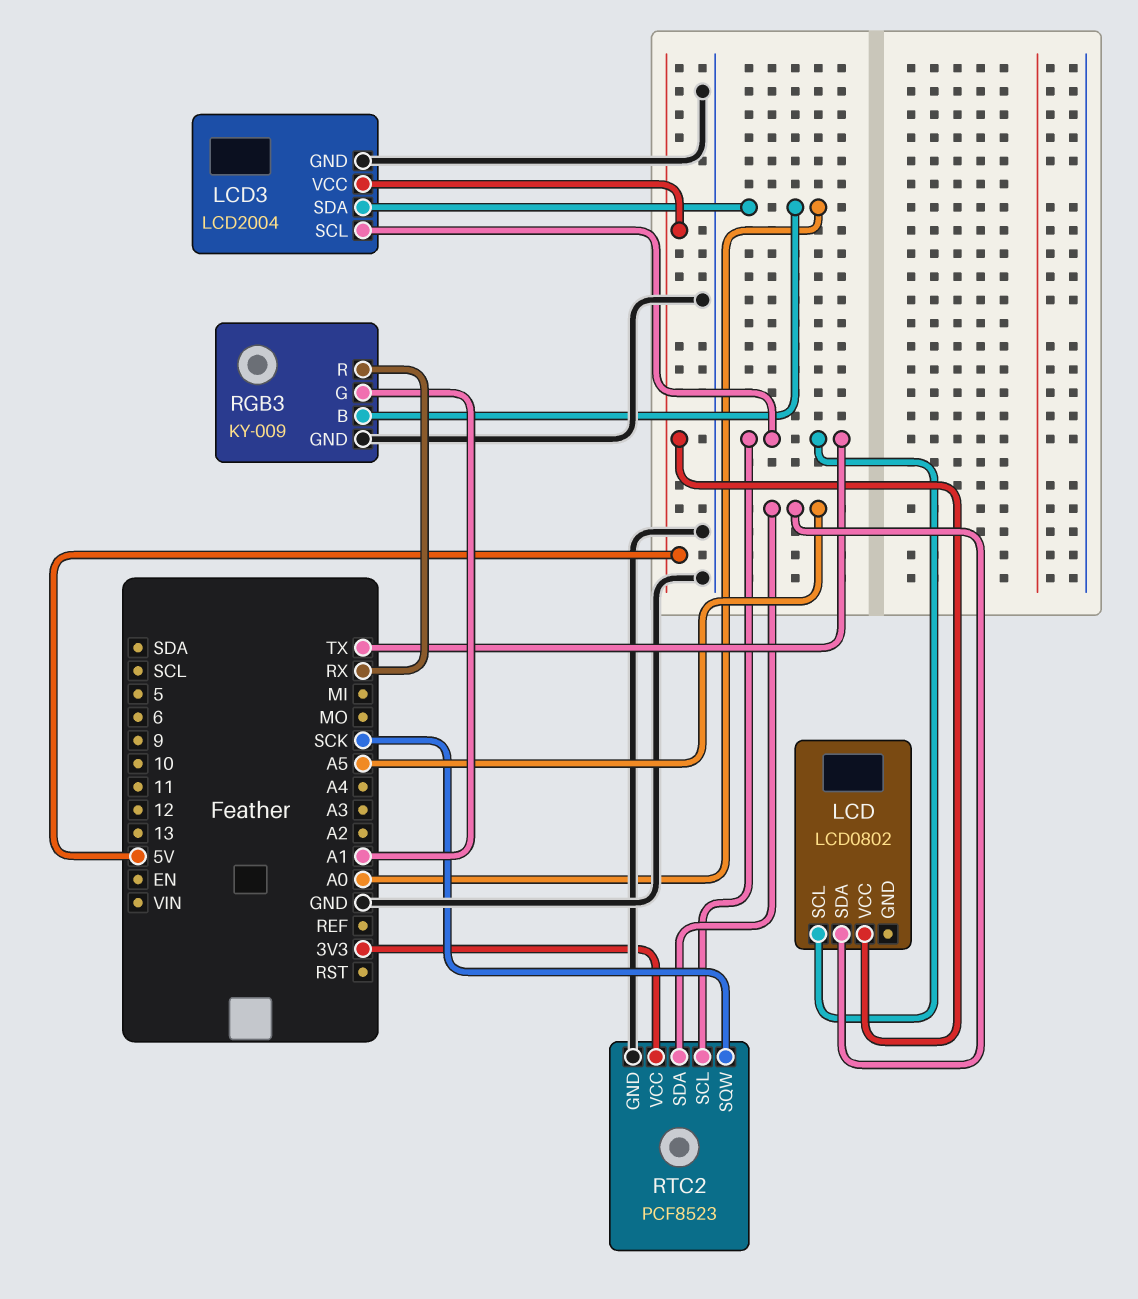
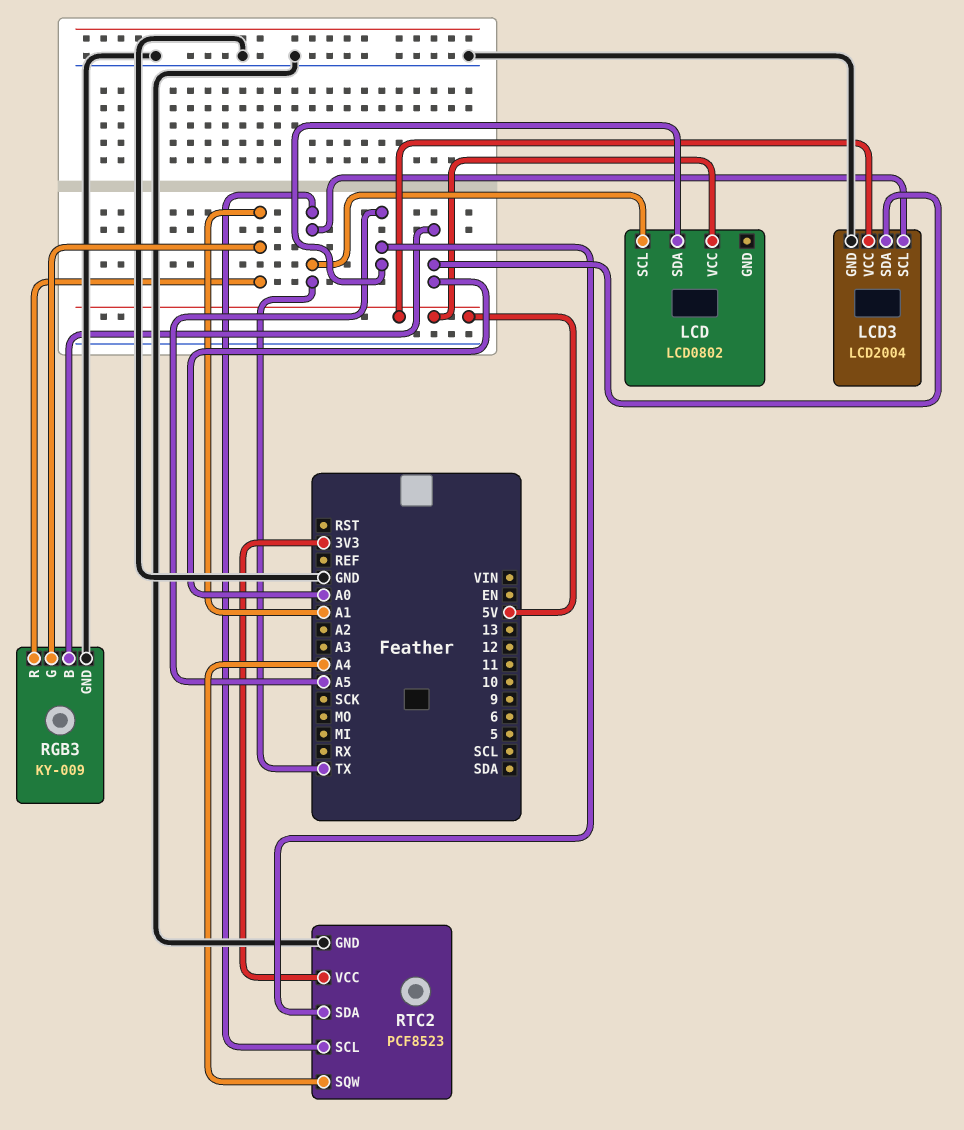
RGB3 pin R: RX -> A1
RTC2 pin SQW: SCK -> A4

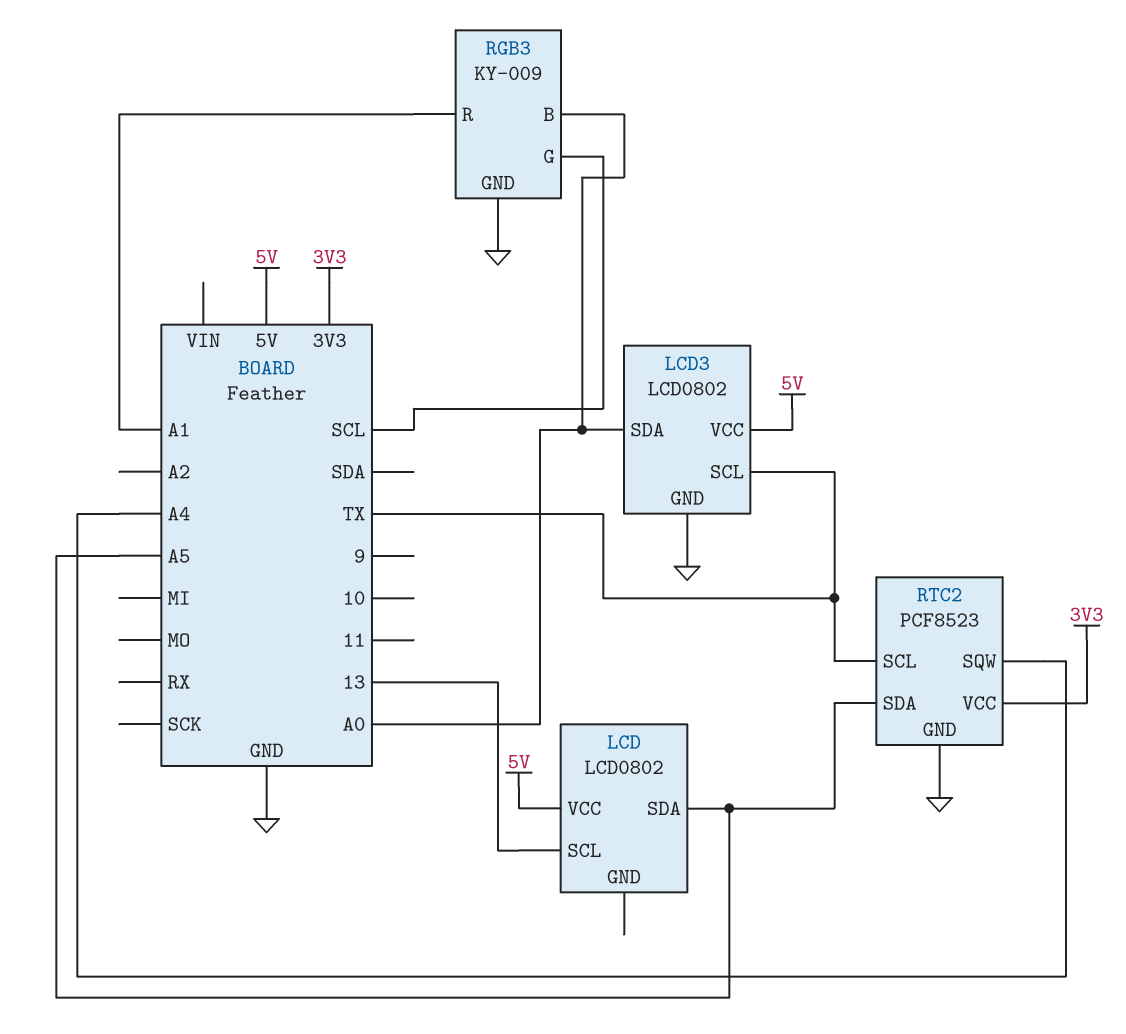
LCD pin SCL: TX -> 13
LCD3: LCD2004 -> LCD0802
RGB3 pin G: A1 -> SCL

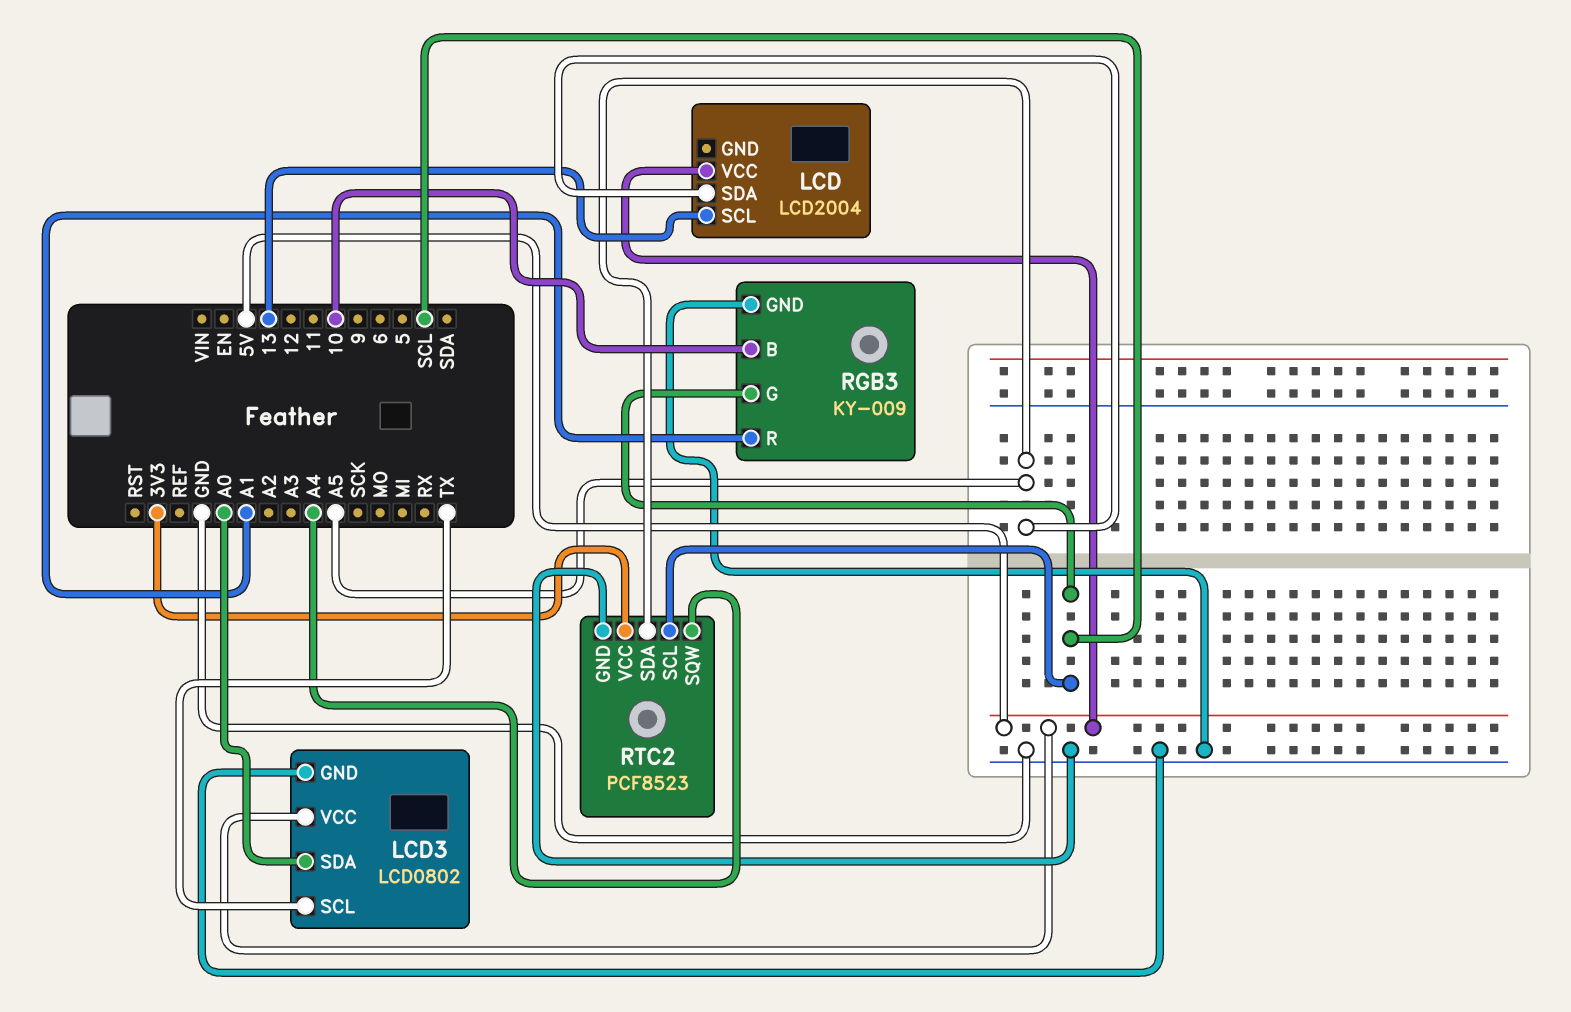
LCD: LCD0802 -> LCD2004
RGB3 pin B: A0 -> 10
RTC2 pin SCL: TX -> SCL

